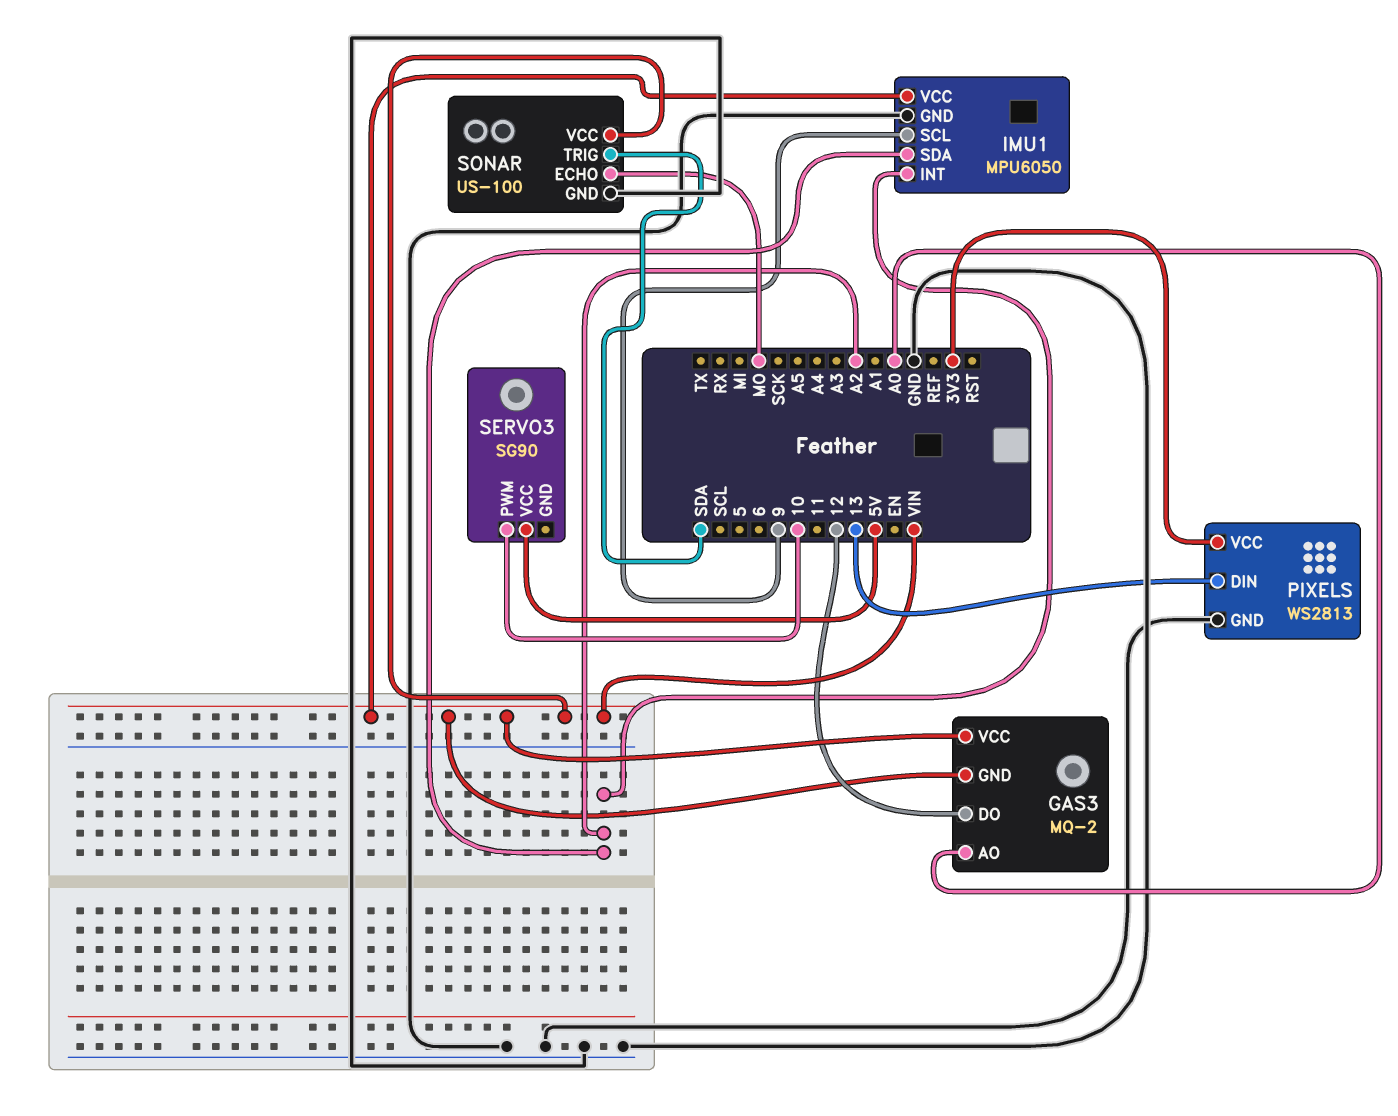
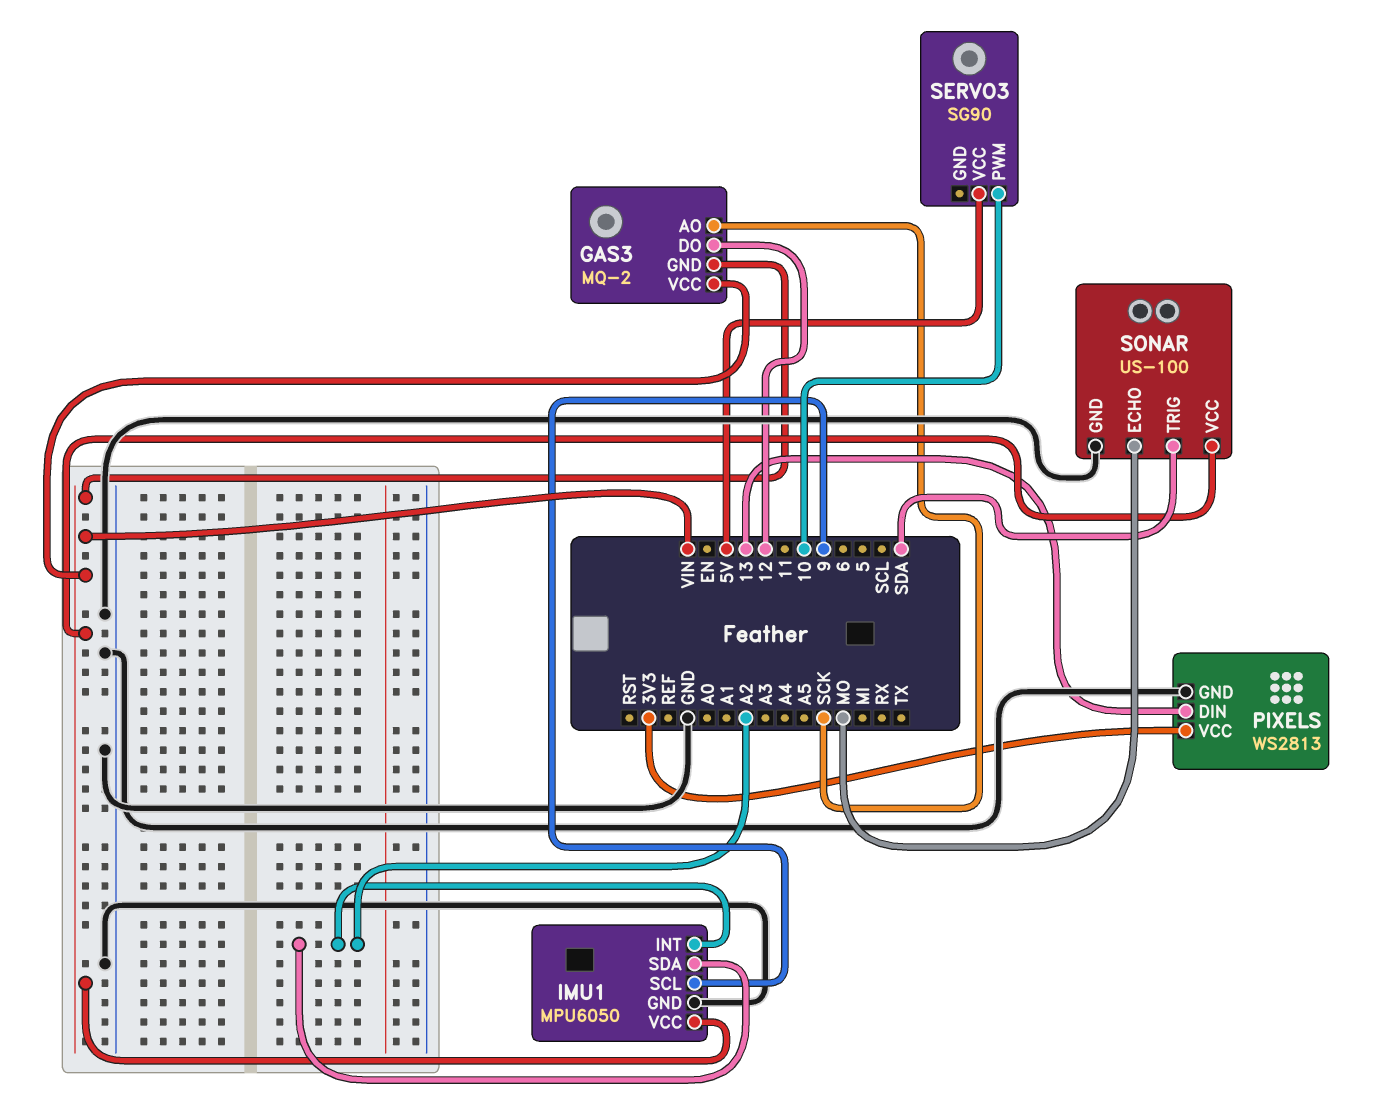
GAS3 pin AO: A0 -> SCK

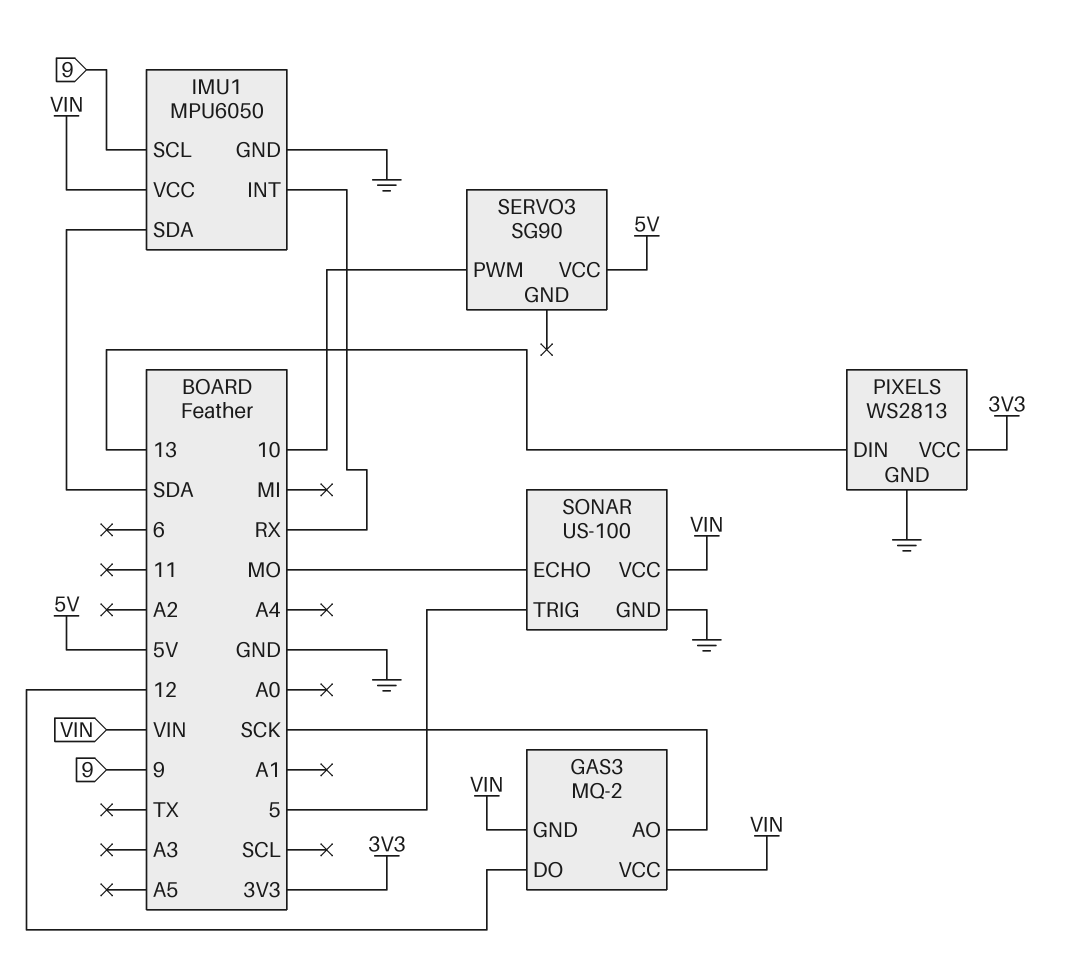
IMU1 pin INT: A2 -> RX
IMU1 pin SDA: A2 -> SDA
SONAR pin TRIG: SDA -> 5

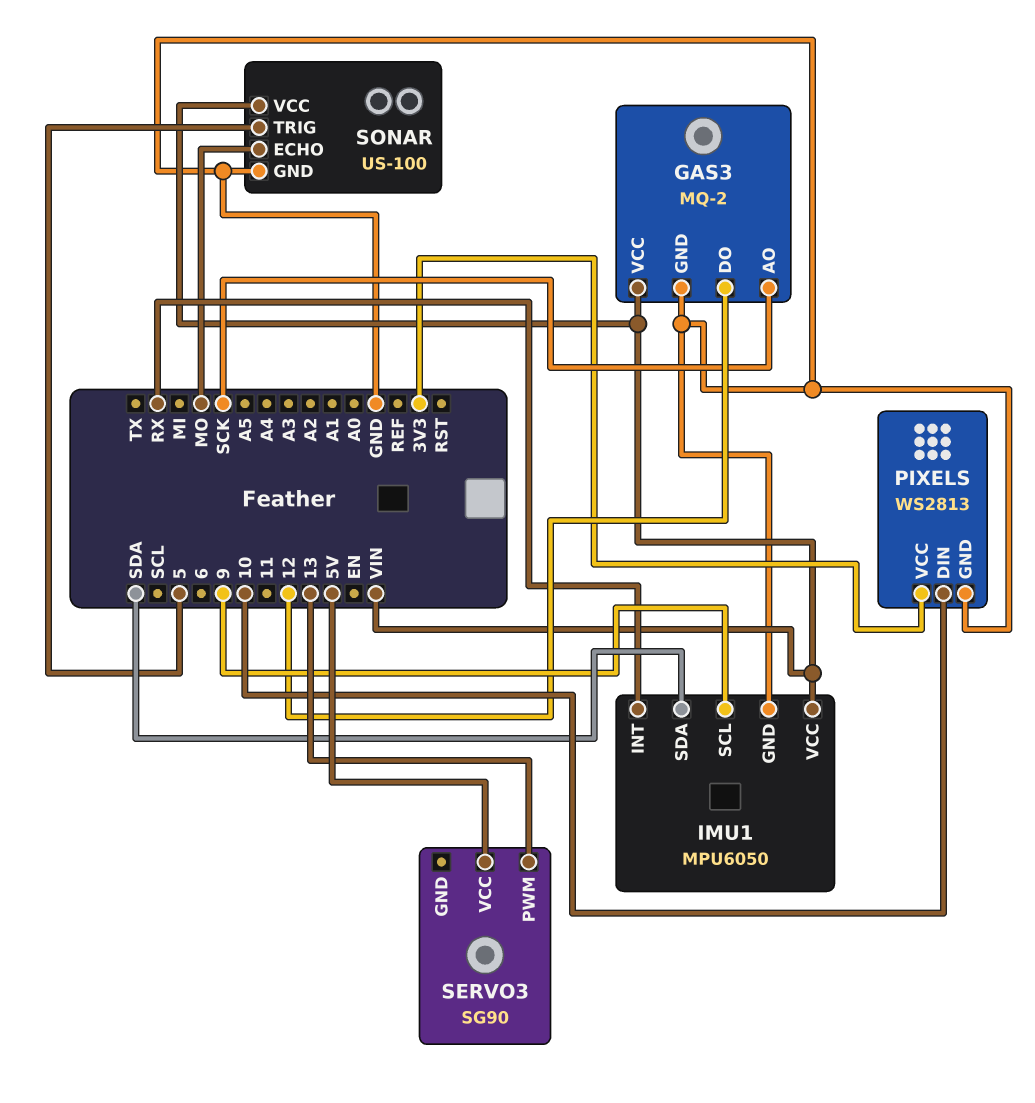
GAS3 pin GND: VIN -> GND
PIXELS pin DIN: 13 -> 10
SERVO3 pin PWM: 10 -> 13

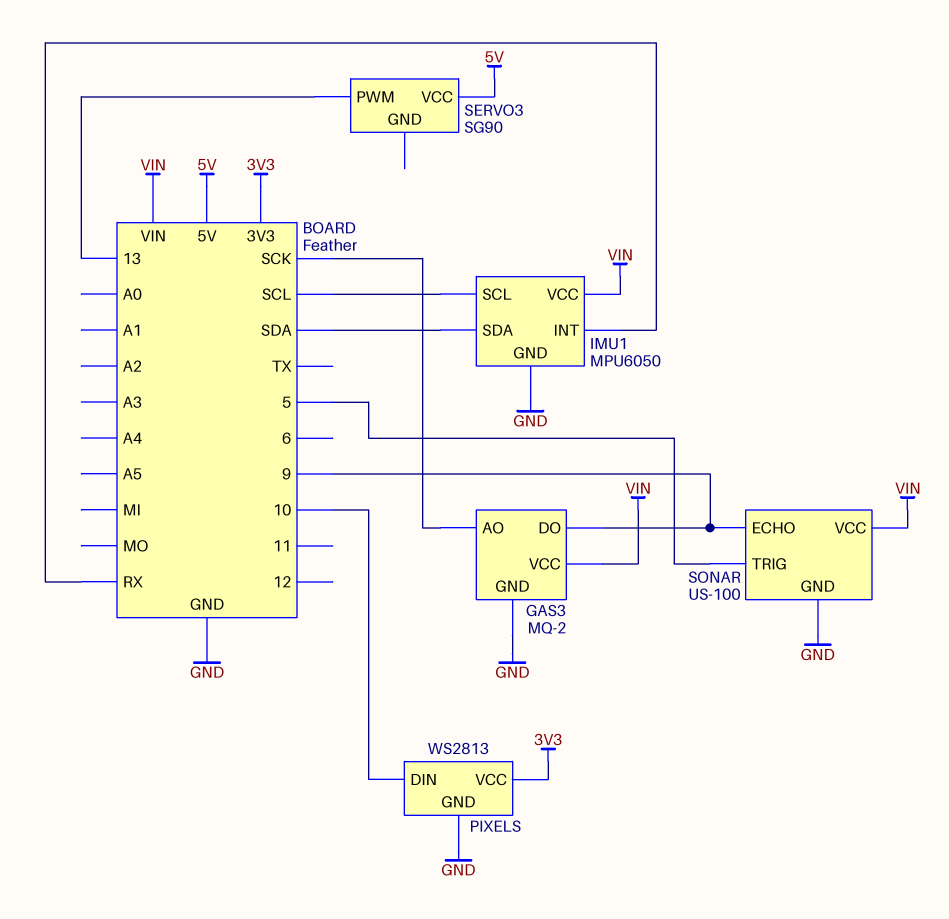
GAS3 pin DO: 12 -> 9
IMU1 pin SCL: 9 -> SCL
SONAR pin ECHO: MO -> 9

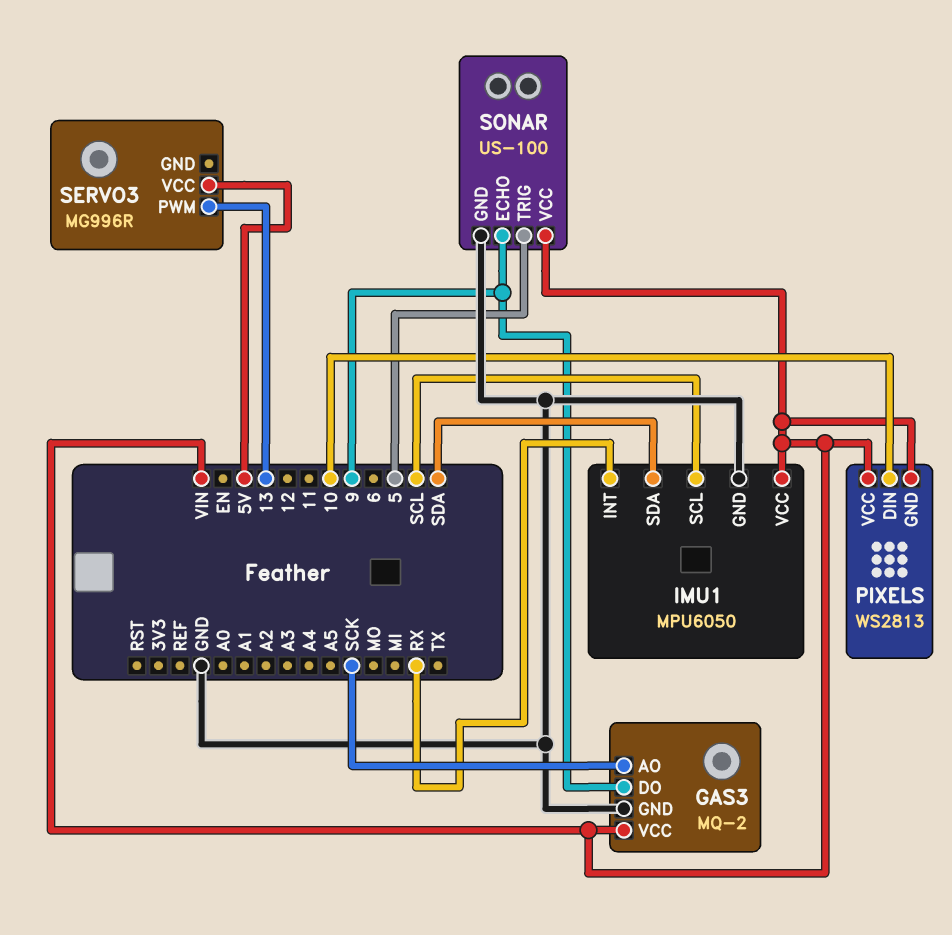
PIXELS pin GND: GND -> VIN
PIXELS pin VCC: 3V3 -> VIN
SERVO3: SG90 -> MG996R

